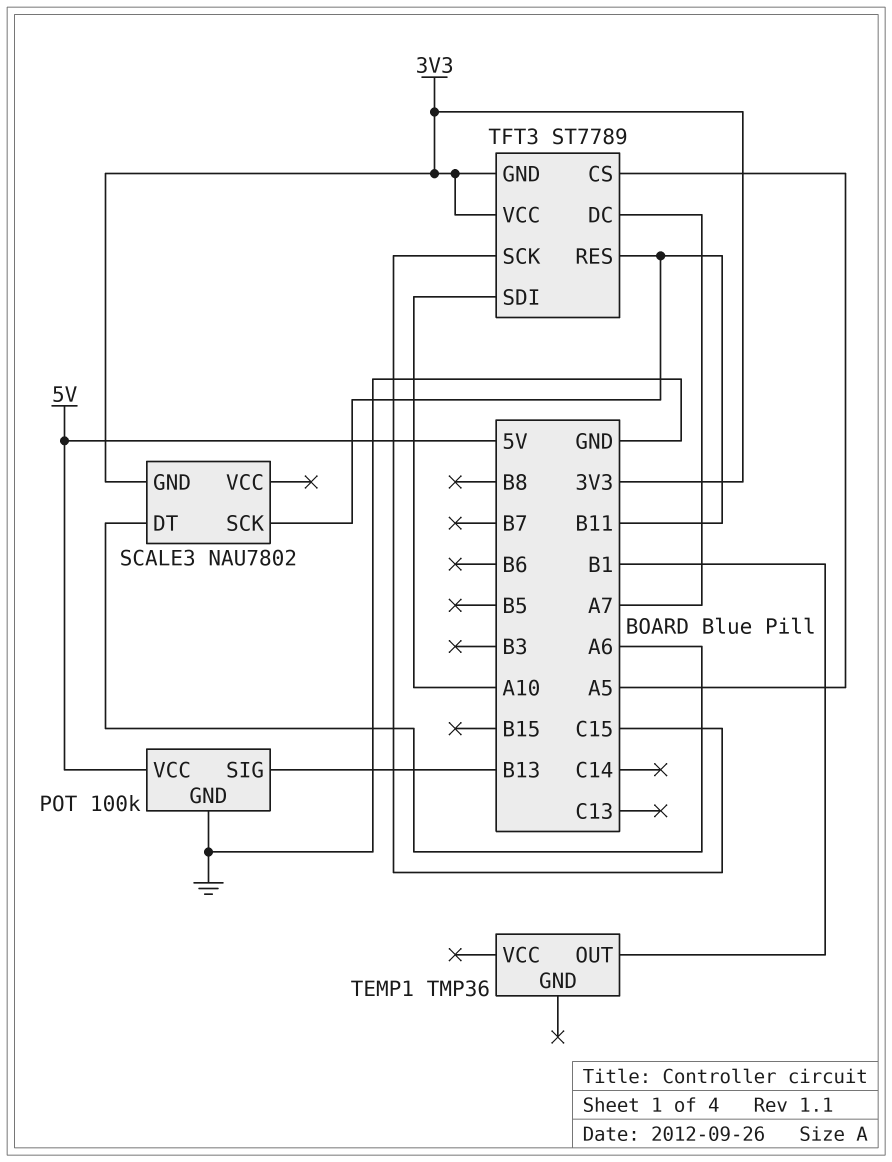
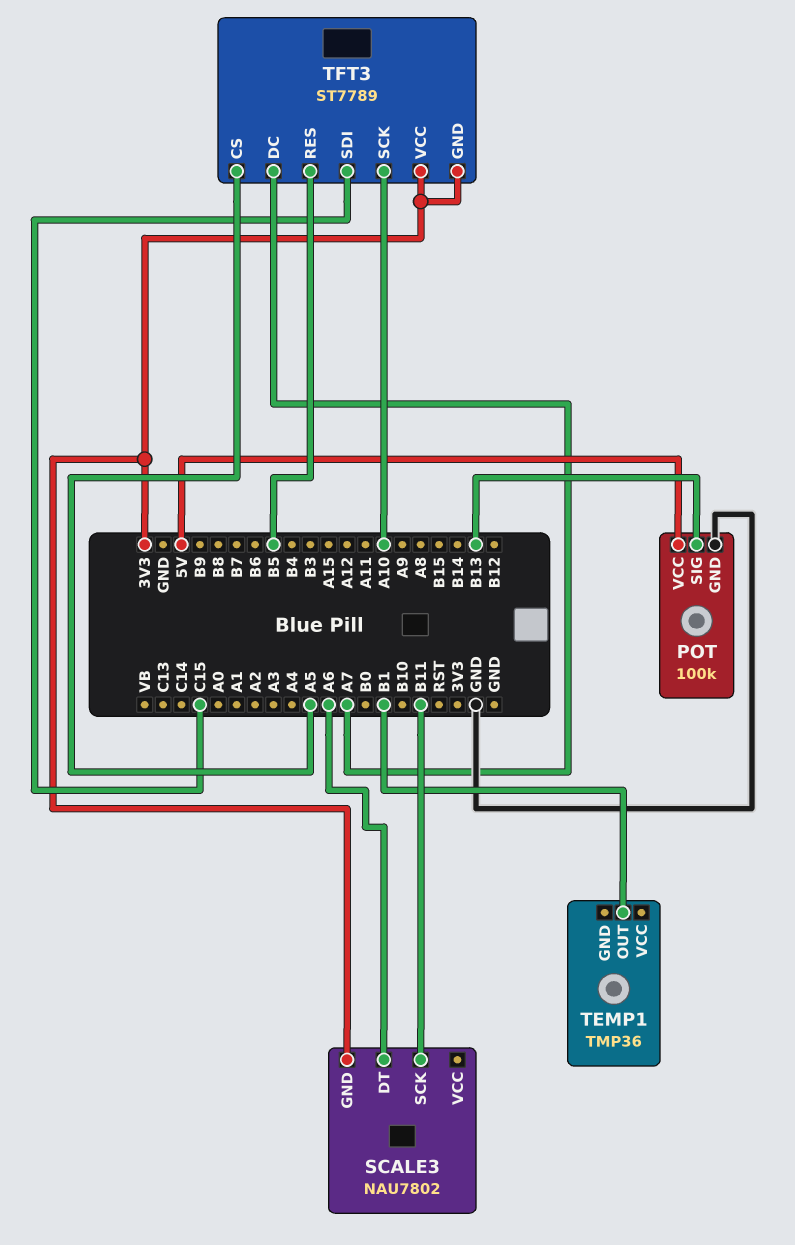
TFT3 pin RES: B11 -> B5
TFT3 pin SCK: C15 -> A10
TFT3 pin SDI: A10 -> C15

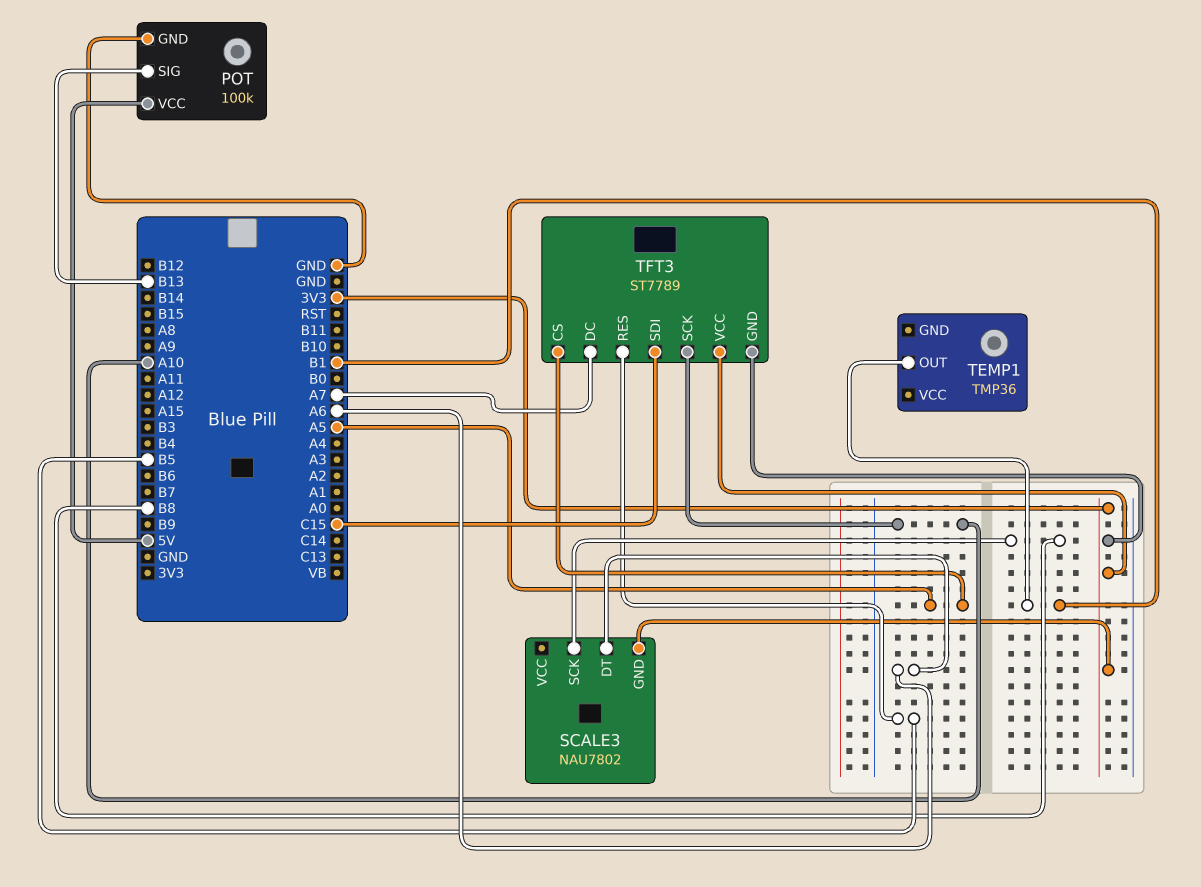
SCALE3 pin SCK: B11 -> B8

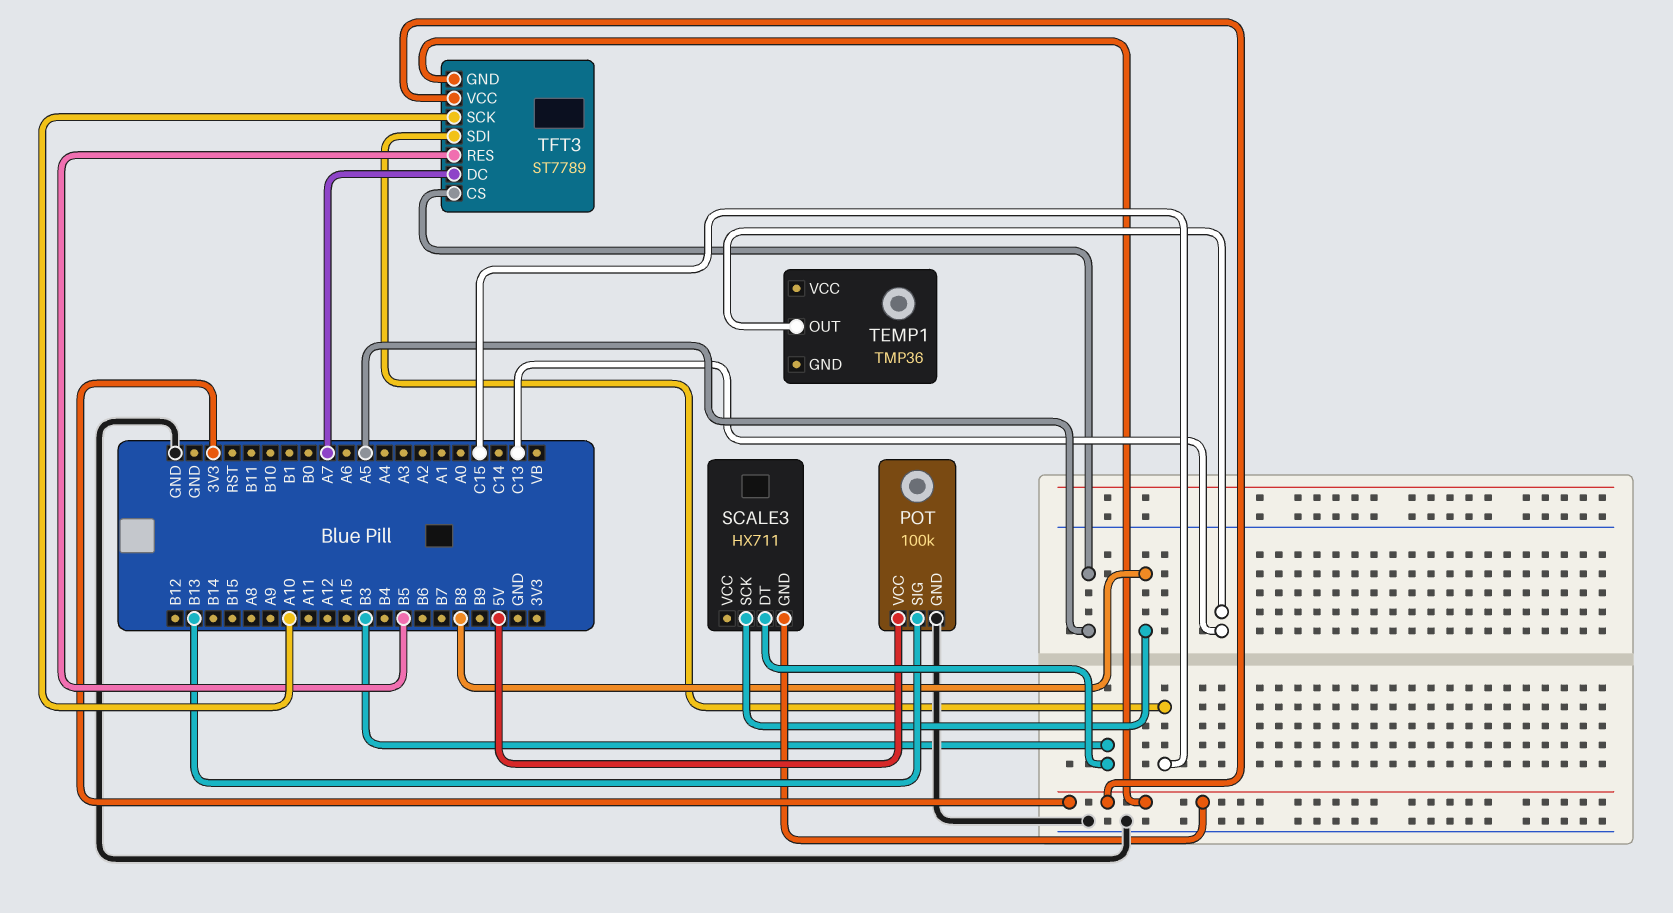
SCALE3: NAU7802 -> HX711
SCALE3 pin DT: A6 -> B3
TEMP1 pin OUT: B1 -> C13

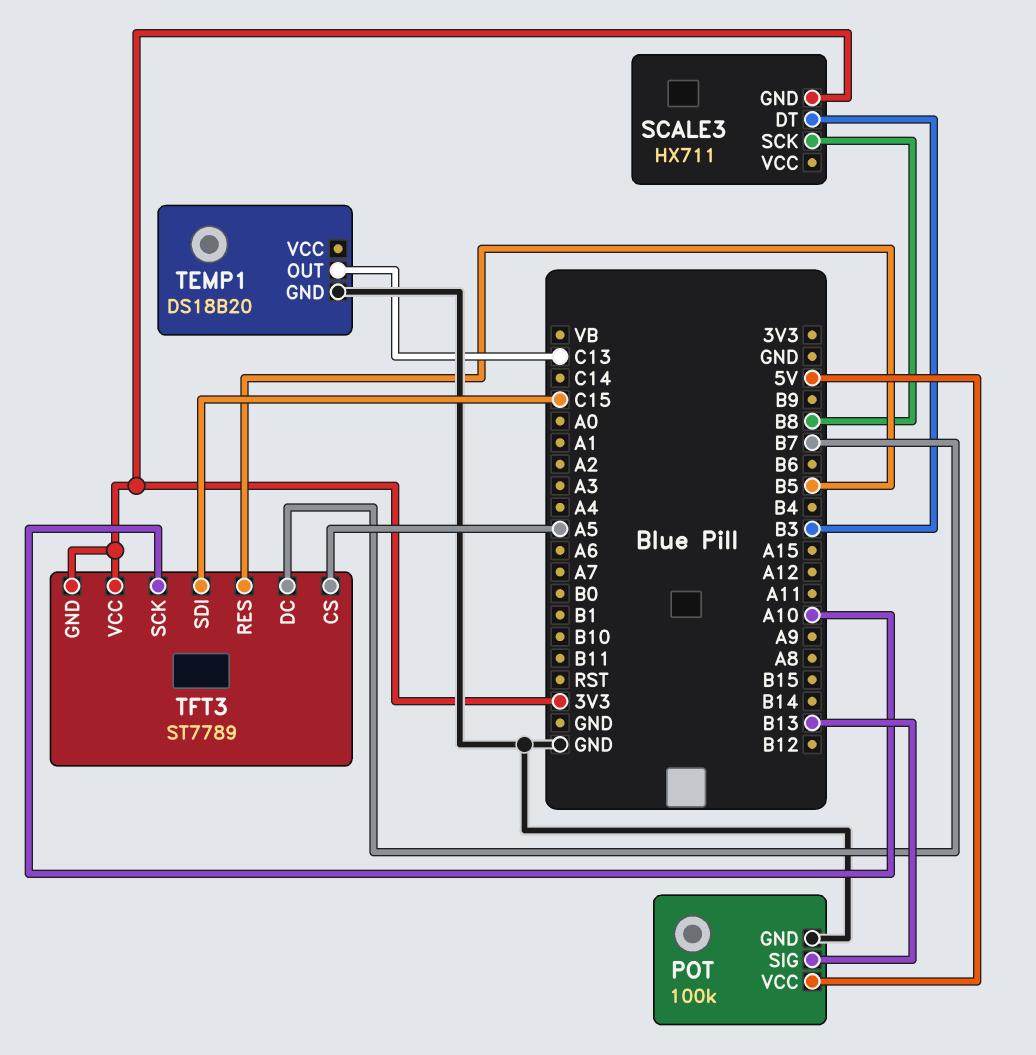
TEMP1: TMP36 -> DS18B20
TEMP1 pin GND: none -> GND
TFT3 pin DC: A7 -> B7

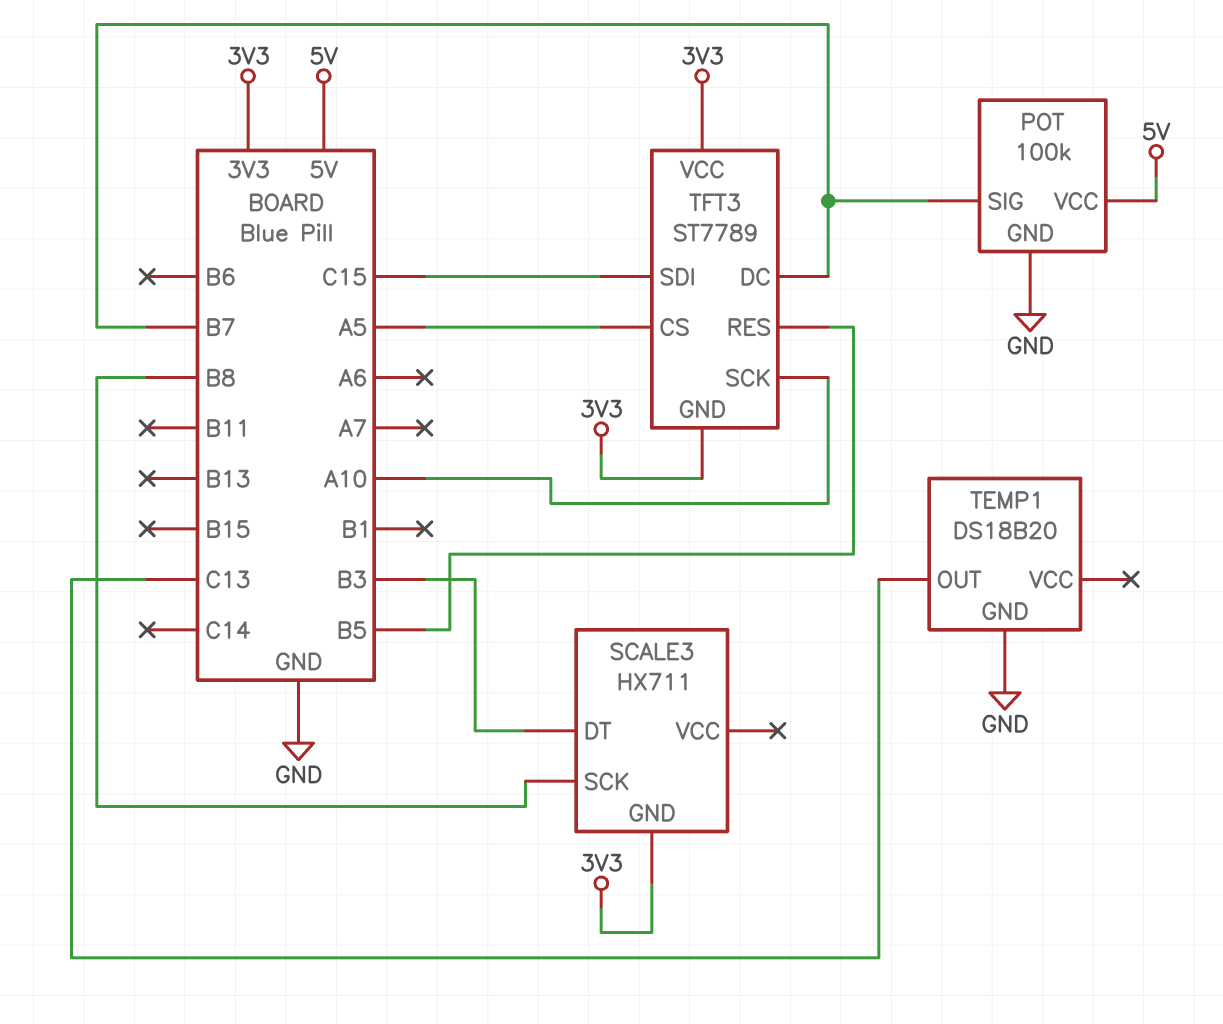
POT pin SIG: B13 -> B7

